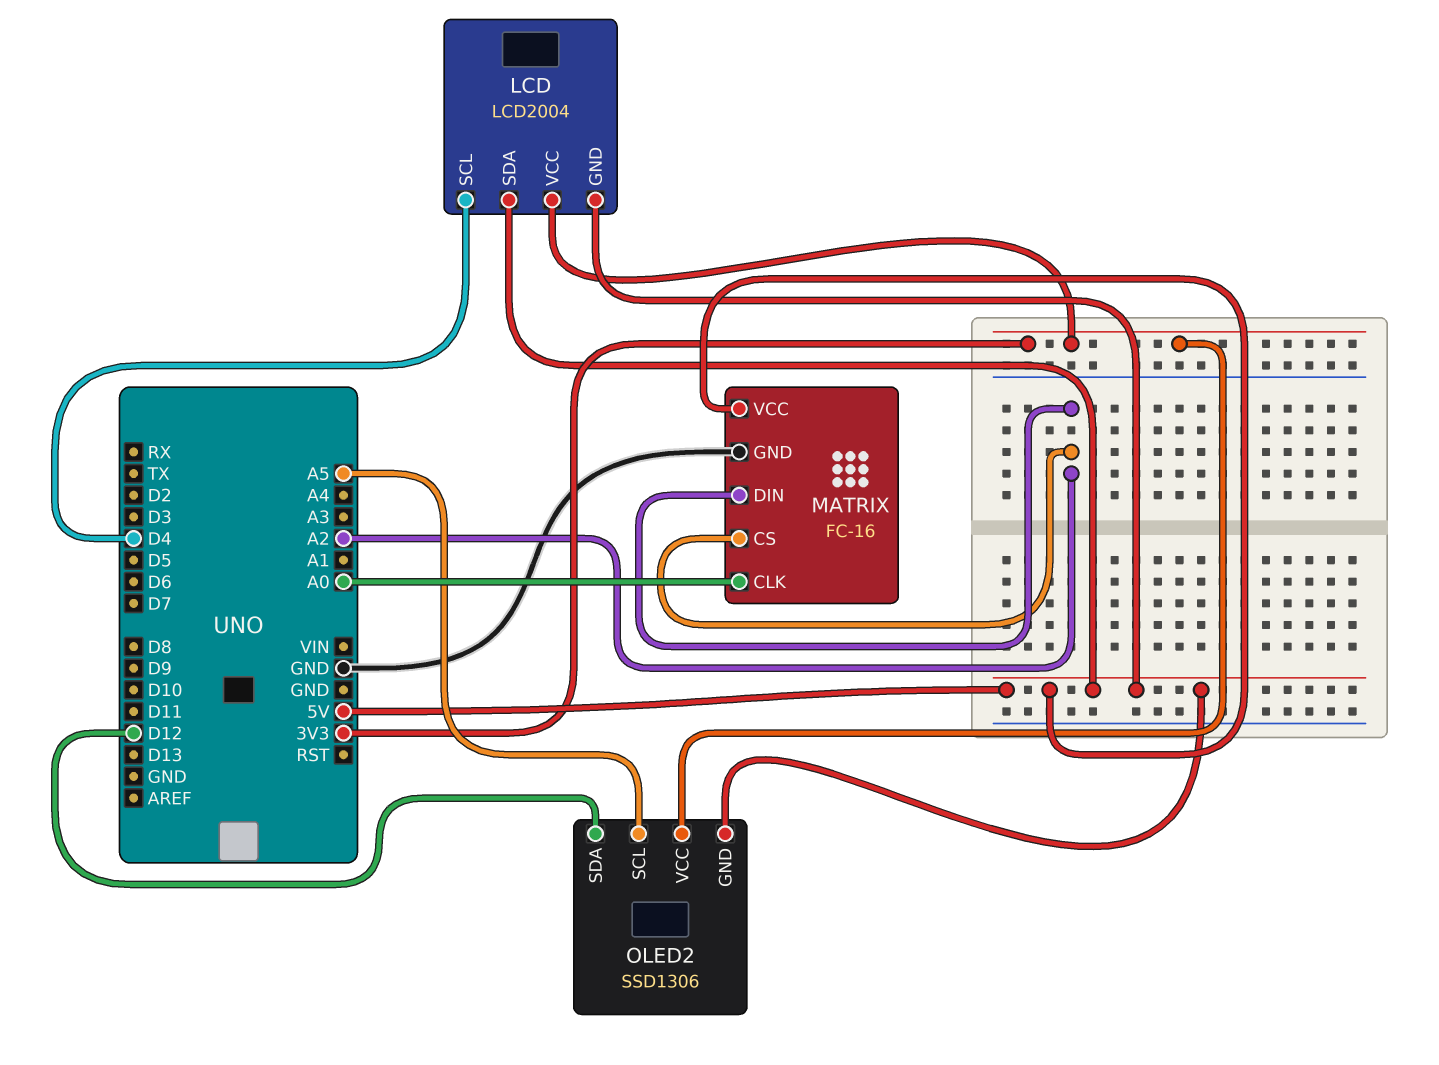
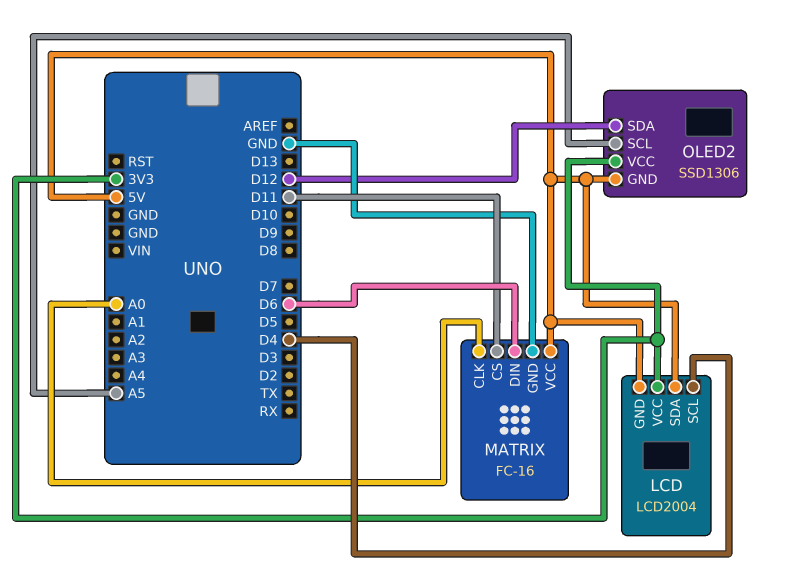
MATRIX pin CS: A2 -> D11
MATRIX pin DIN: A2 -> D6

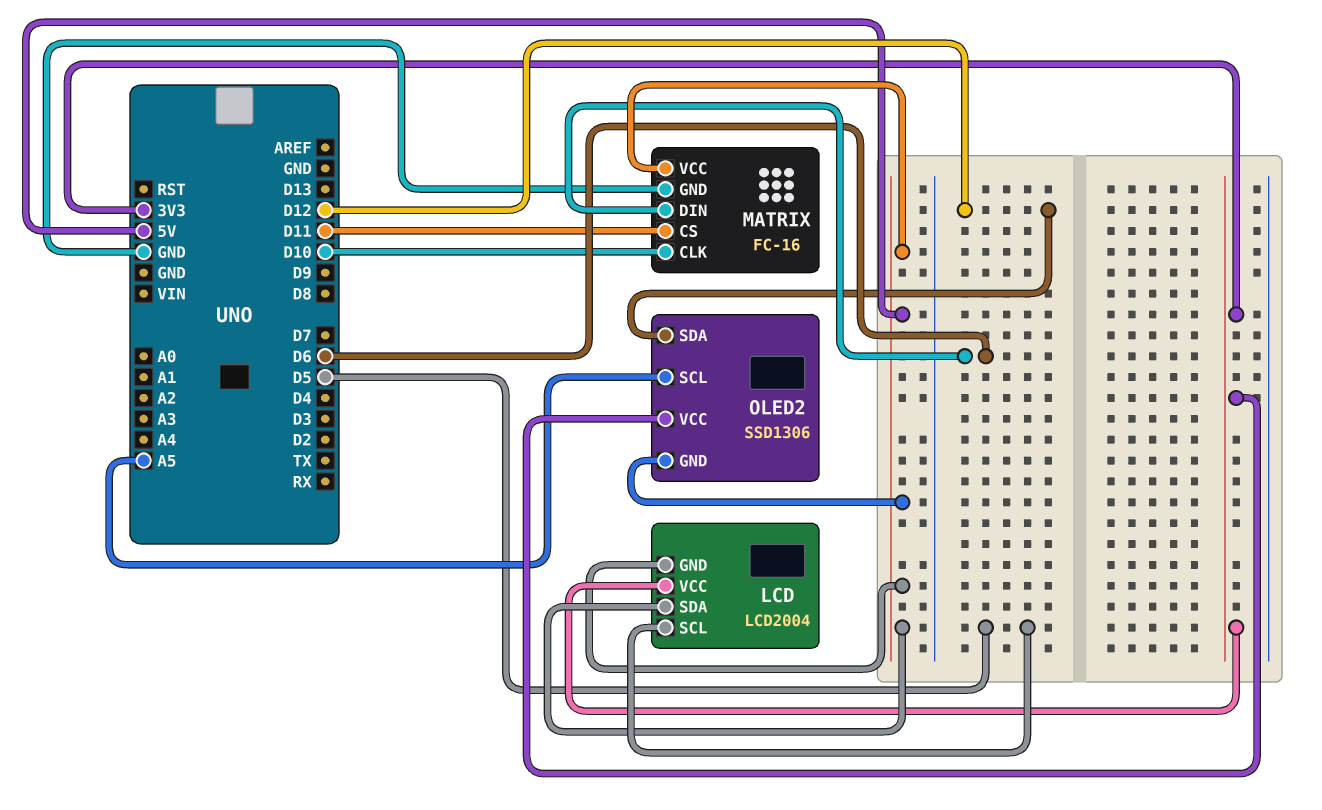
LCD pin SCL: D4 -> D5
MATRIX pin CLK: A0 -> D10

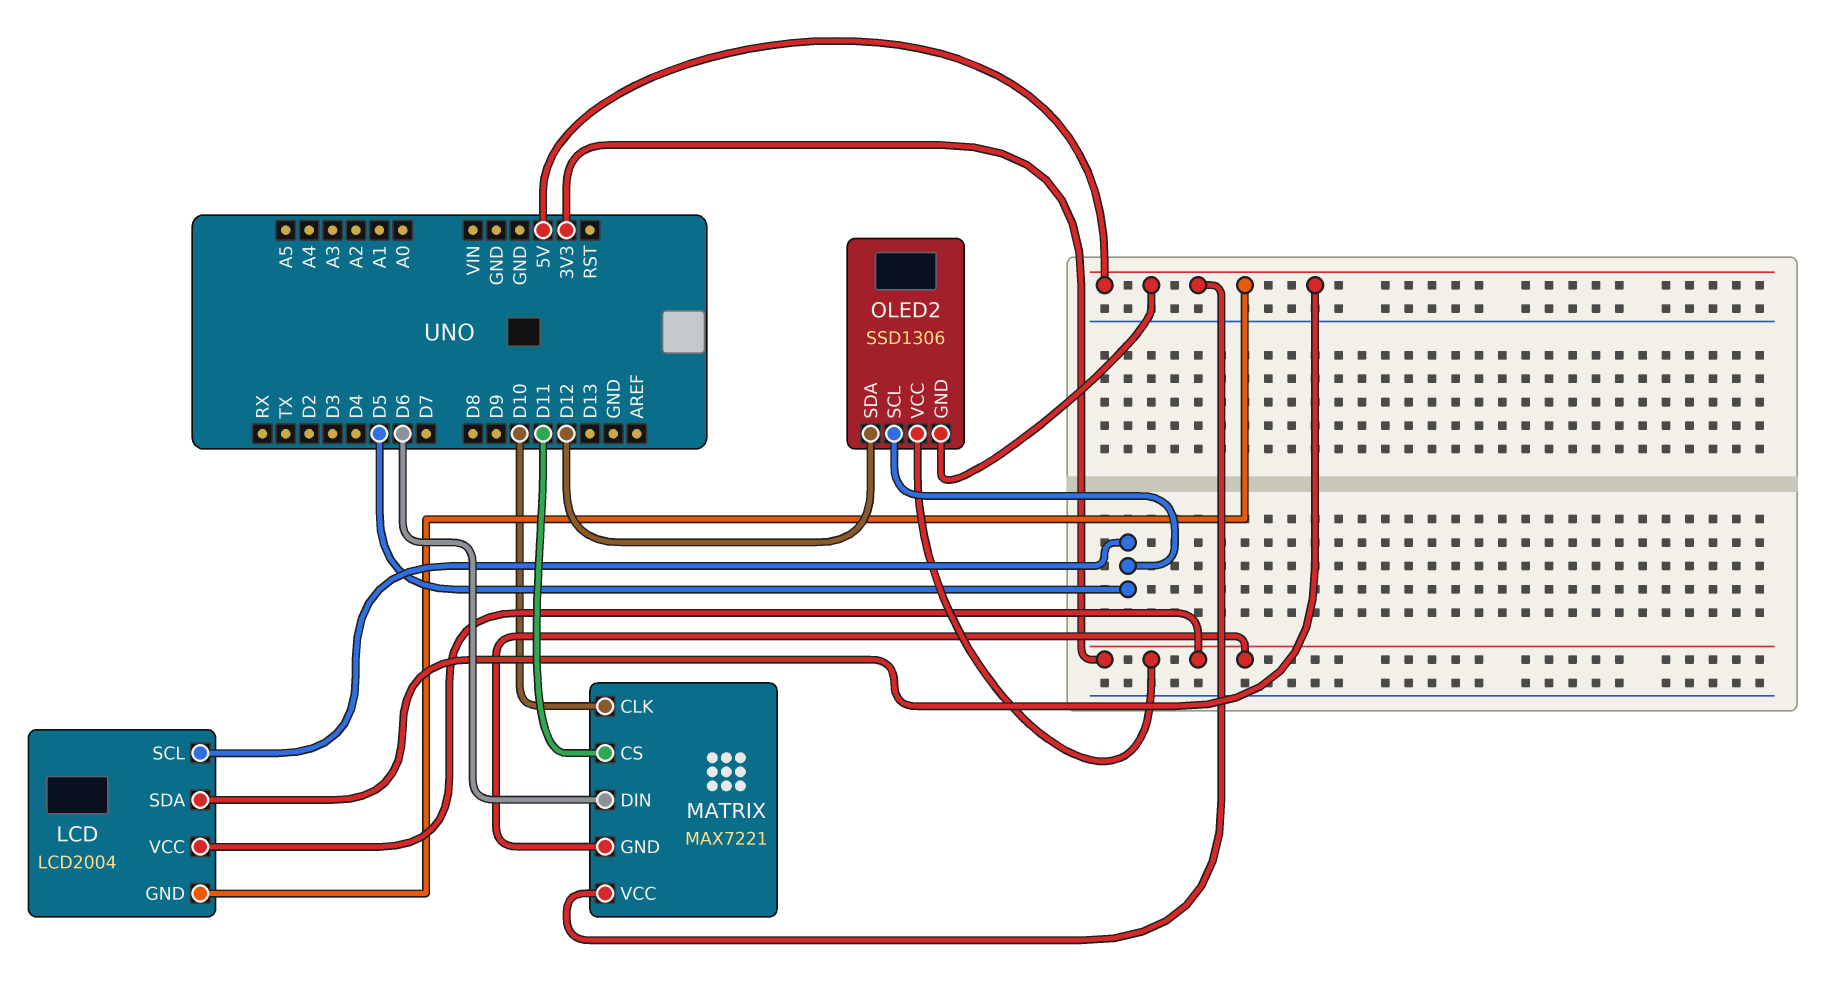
MATRIX: FC-16 -> MAX7221
MATRIX pin GND: GND -> 3V3
OLED2 pin SCL: A5 -> D5

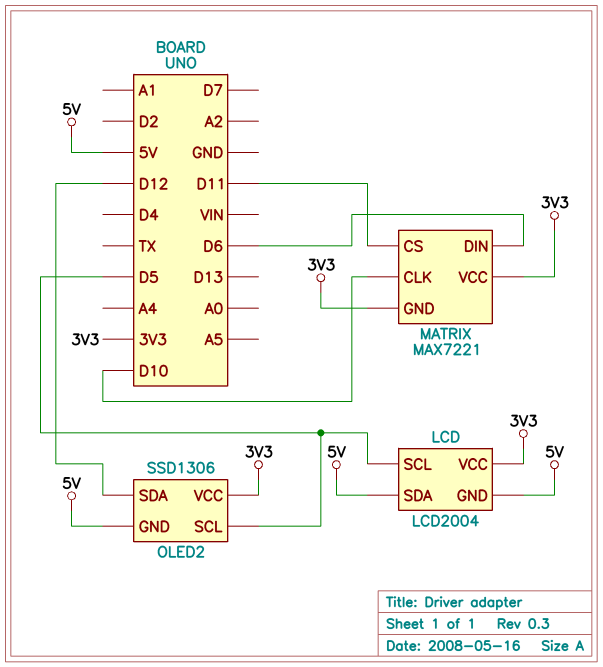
MATRIX pin VCC: 5V -> 3V3

